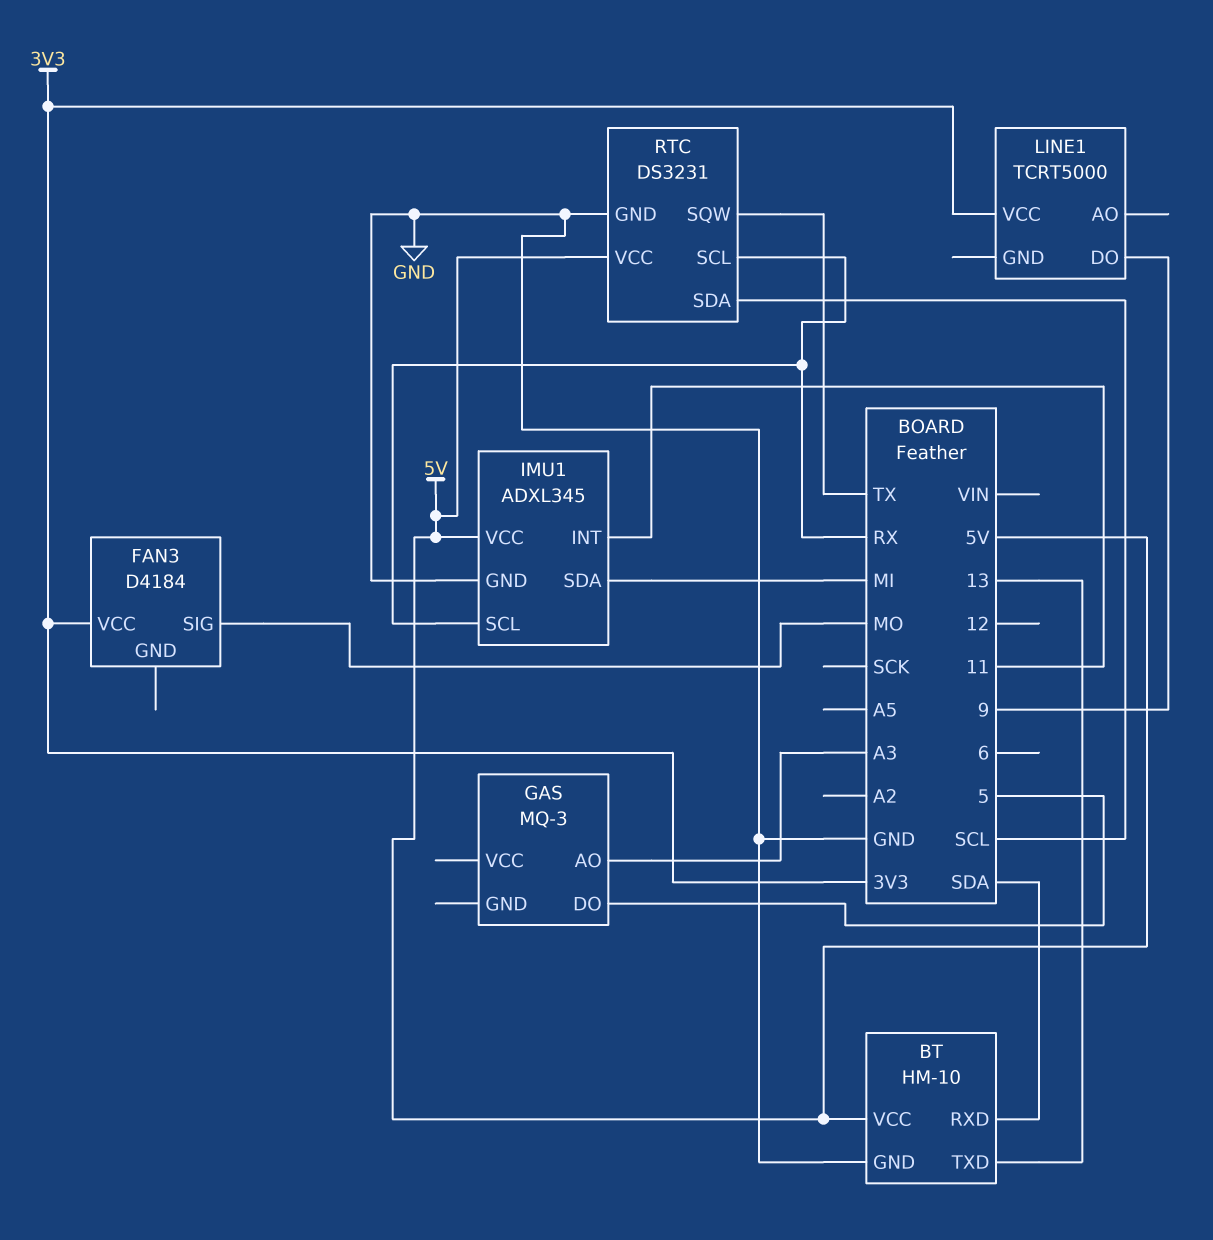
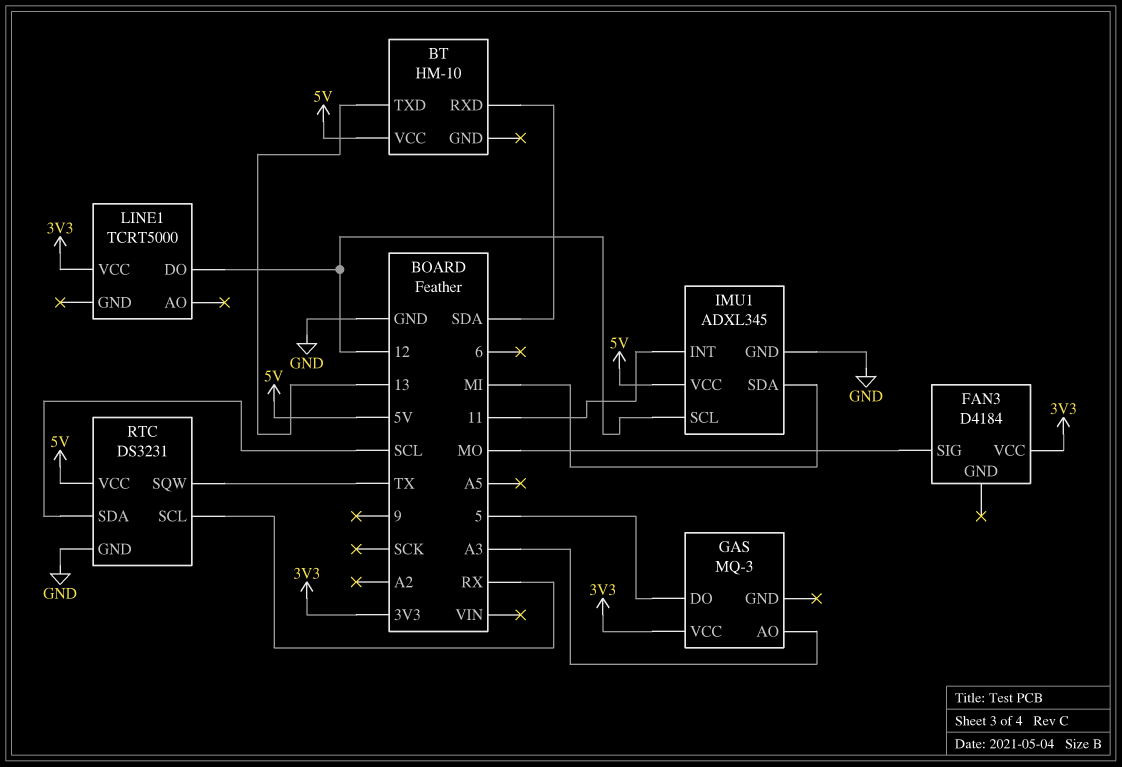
BT pin GND: GND -> none
GAS pin VCC: none -> 3V3
IMU1 pin SCL: RX -> 12
LINE1 pin DO: 9 -> 12

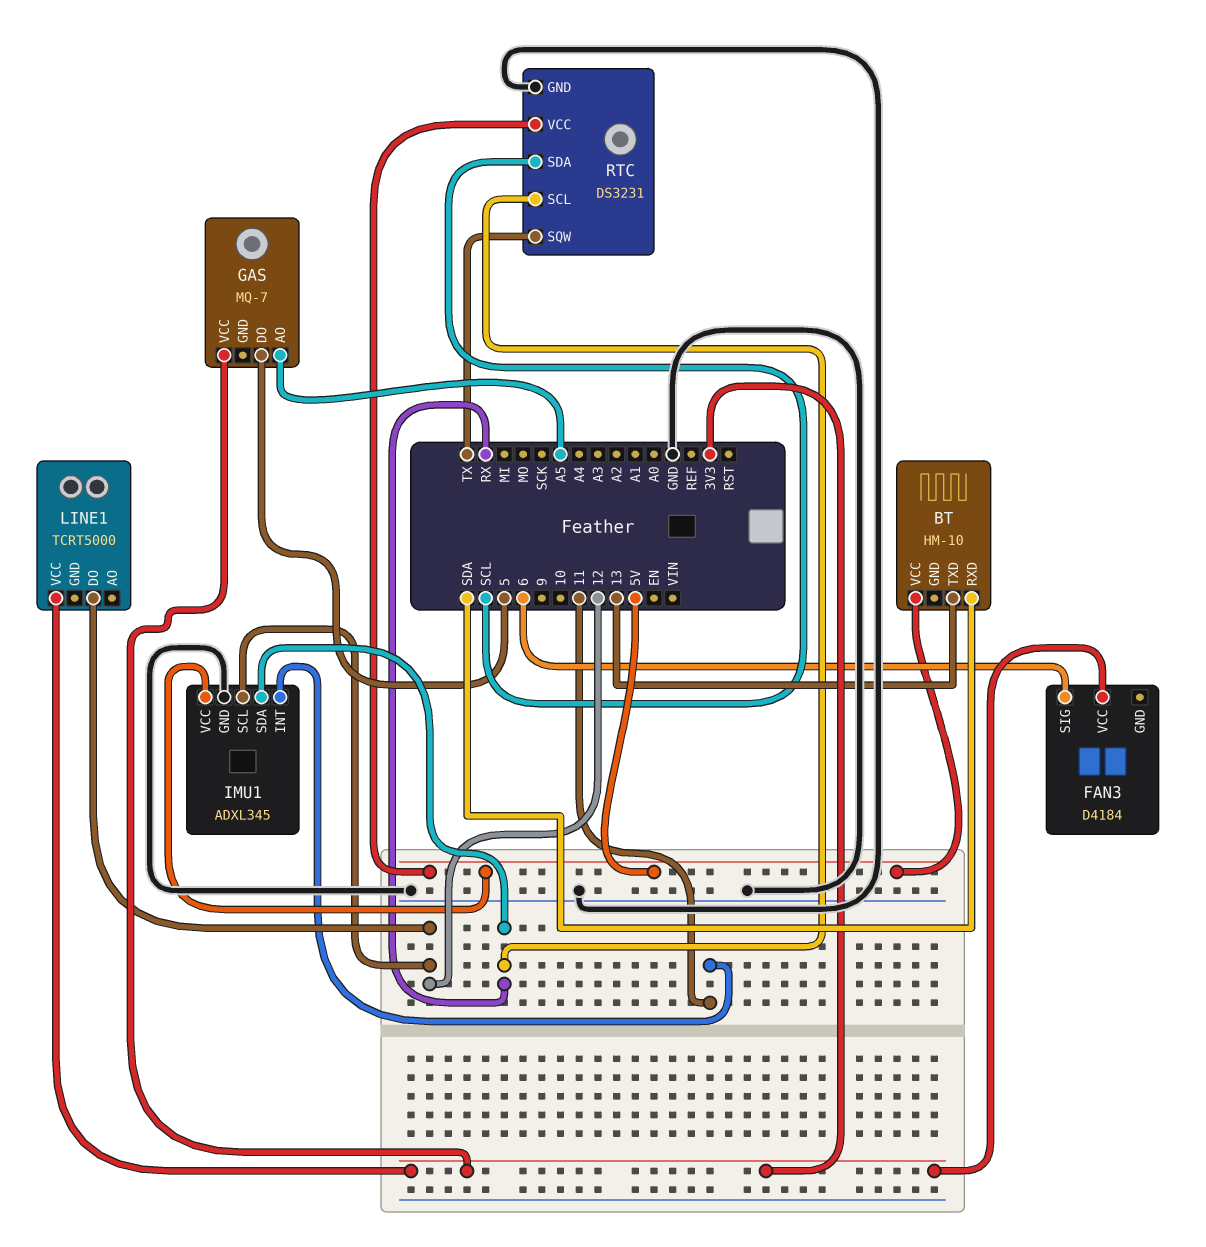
FAN3 pin SIG: MO -> 6
GAS: MQ-3 -> MQ-7
GAS pin AO: A3 -> A5
IMU1 pin SDA: MI -> RX

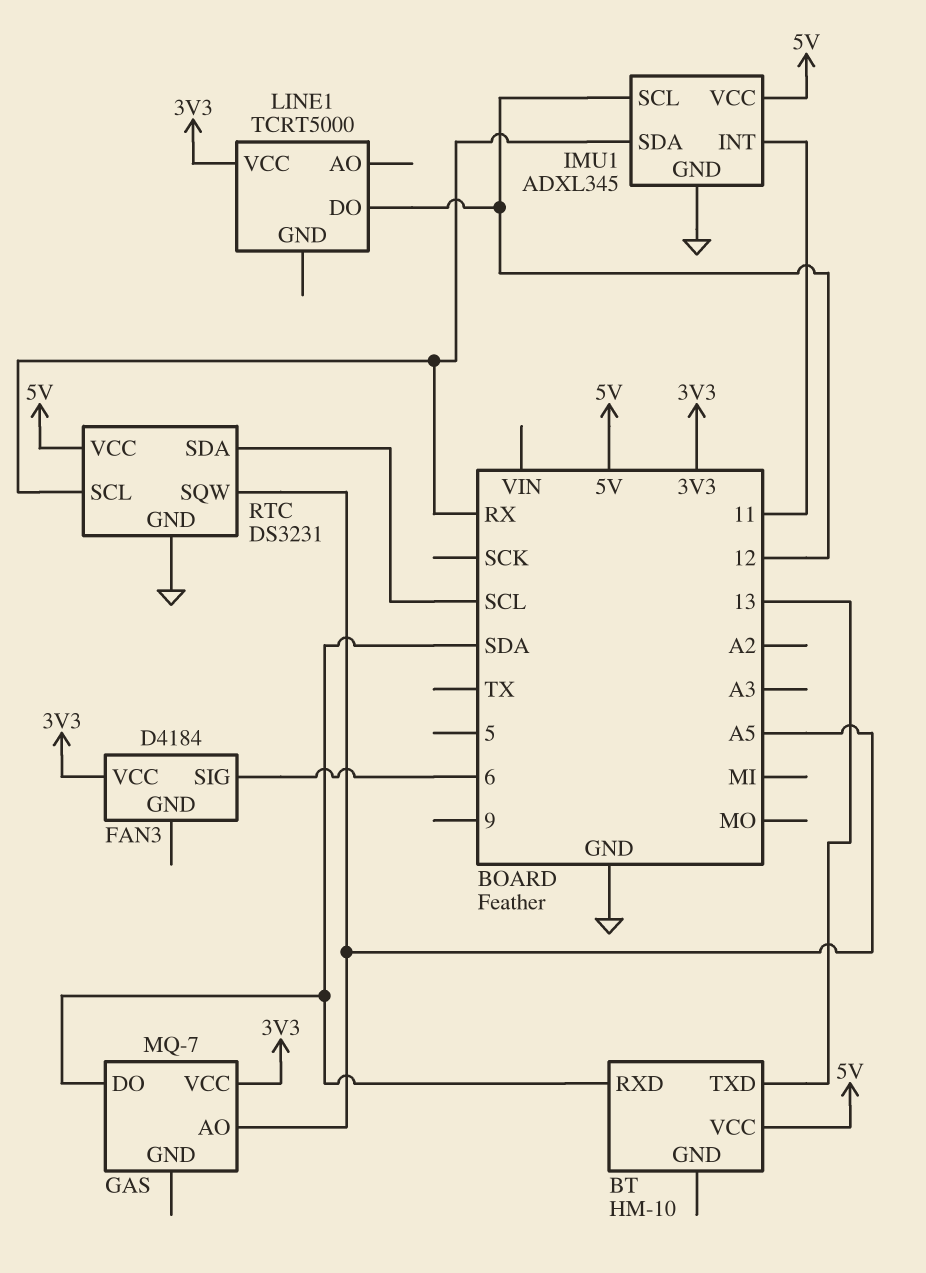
GAS pin DO: 5 -> SDA
RTC pin SQW: TX -> A5

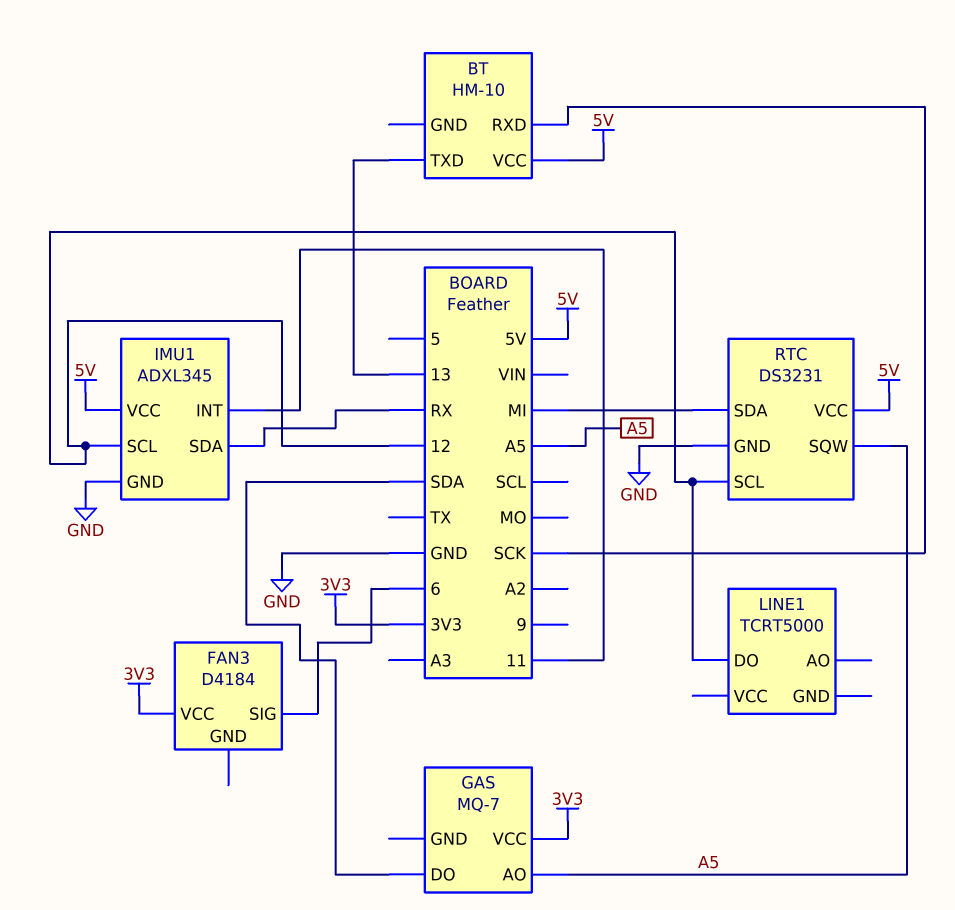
BT pin RXD: SDA -> SCK
LINE1 pin VCC: 3V3 -> none
RTC pin SCL: RX -> 12
RTC pin SDA: SCL -> MI

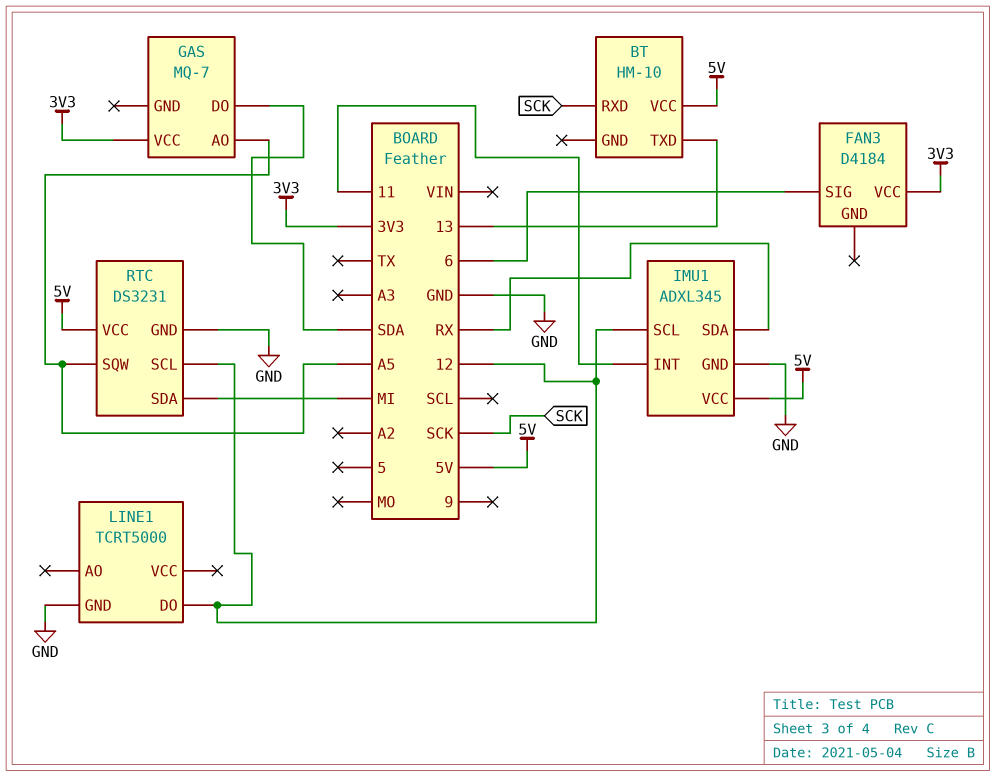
LINE1 pin GND: none -> GND

